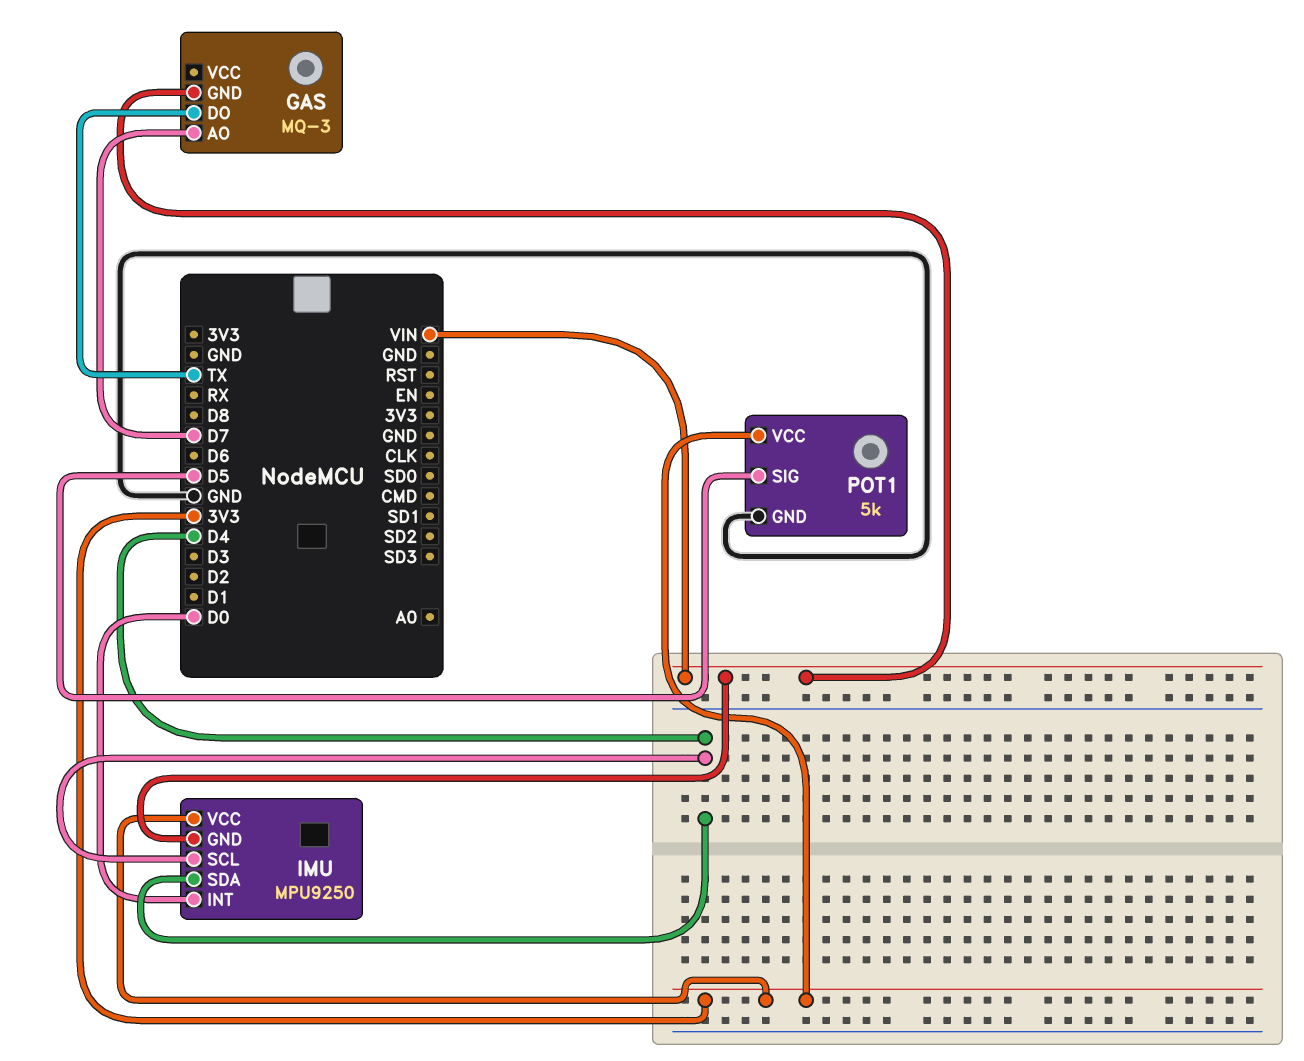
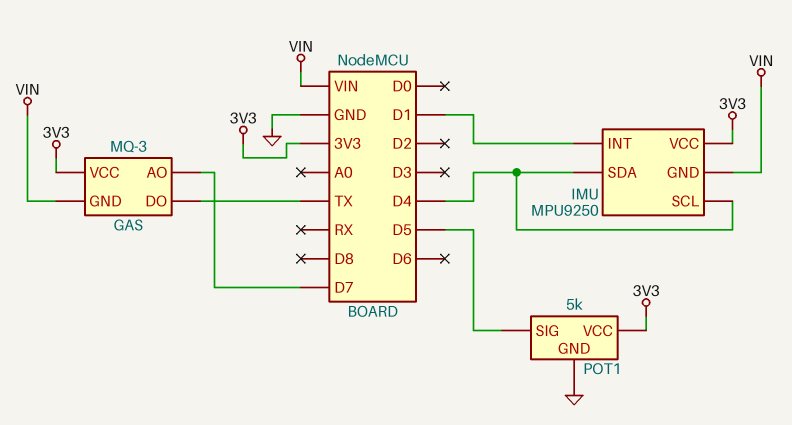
GAS pin VCC: none -> 3V3
IMU pin INT: D0 -> D1

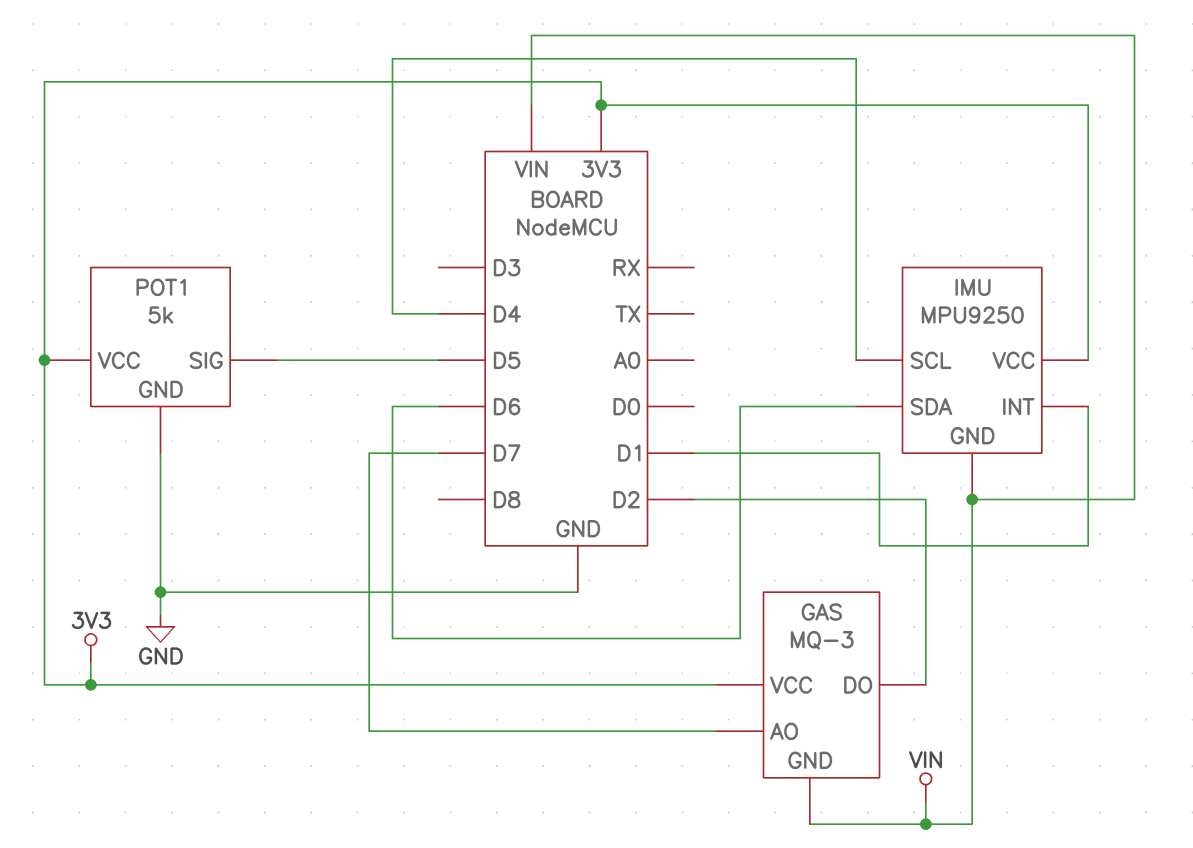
GAS pin DO: TX -> D2
IMU pin SDA: D4 -> D6

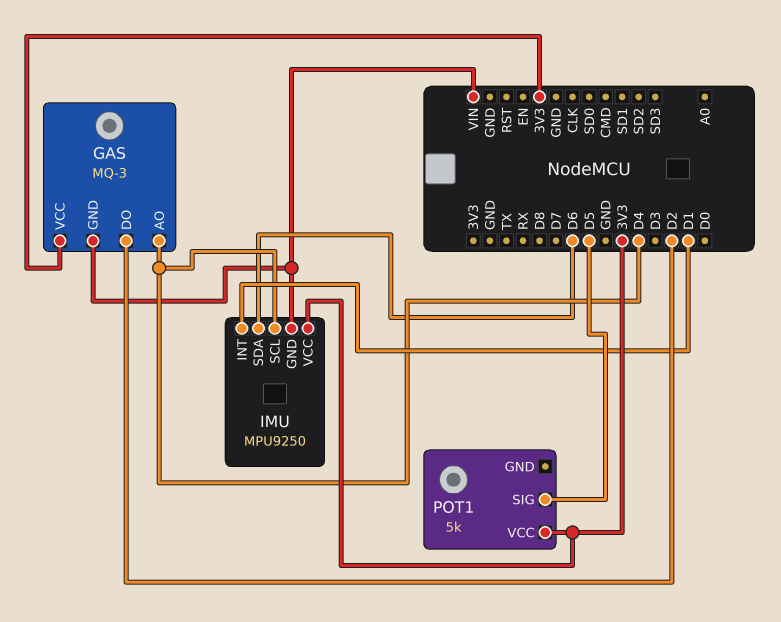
GAS pin AO: D7 -> D4
POT1 pin GND: GND -> none

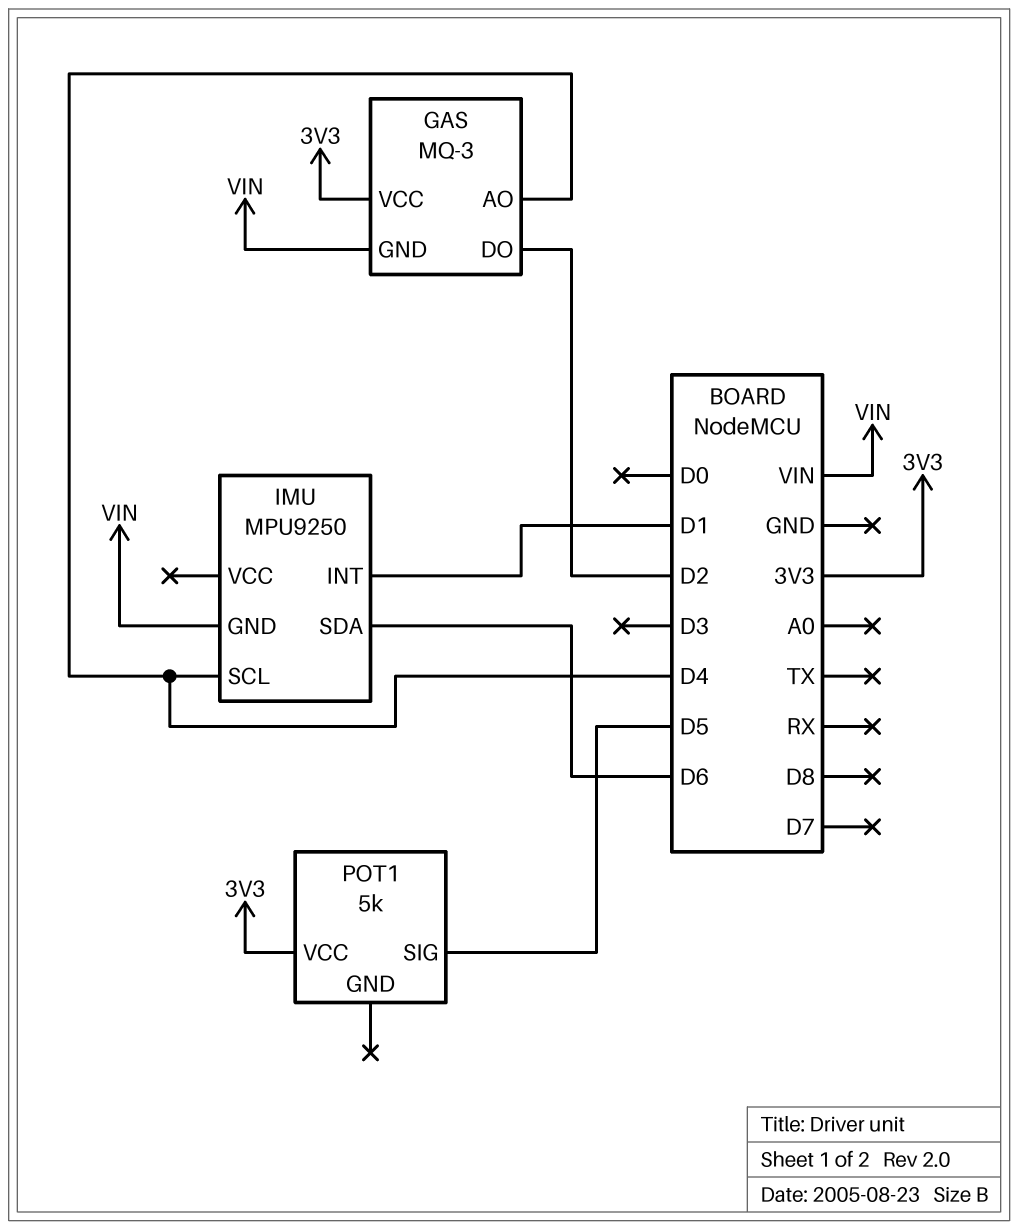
IMU pin VCC: 3V3 -> none

